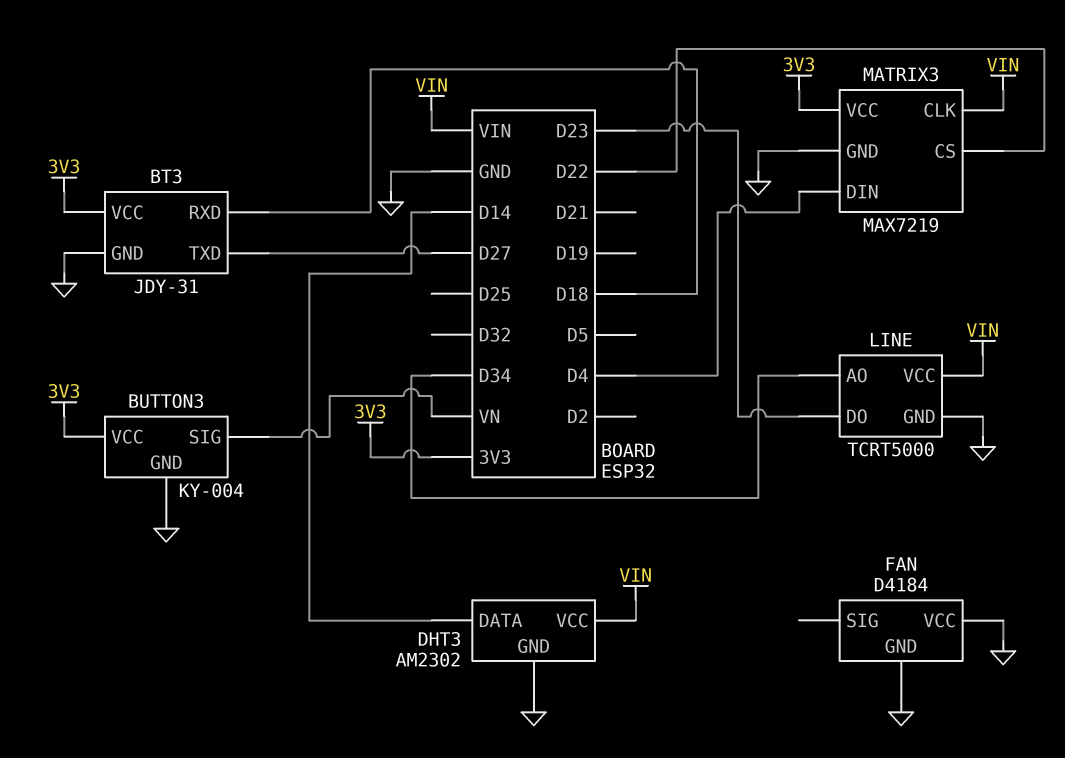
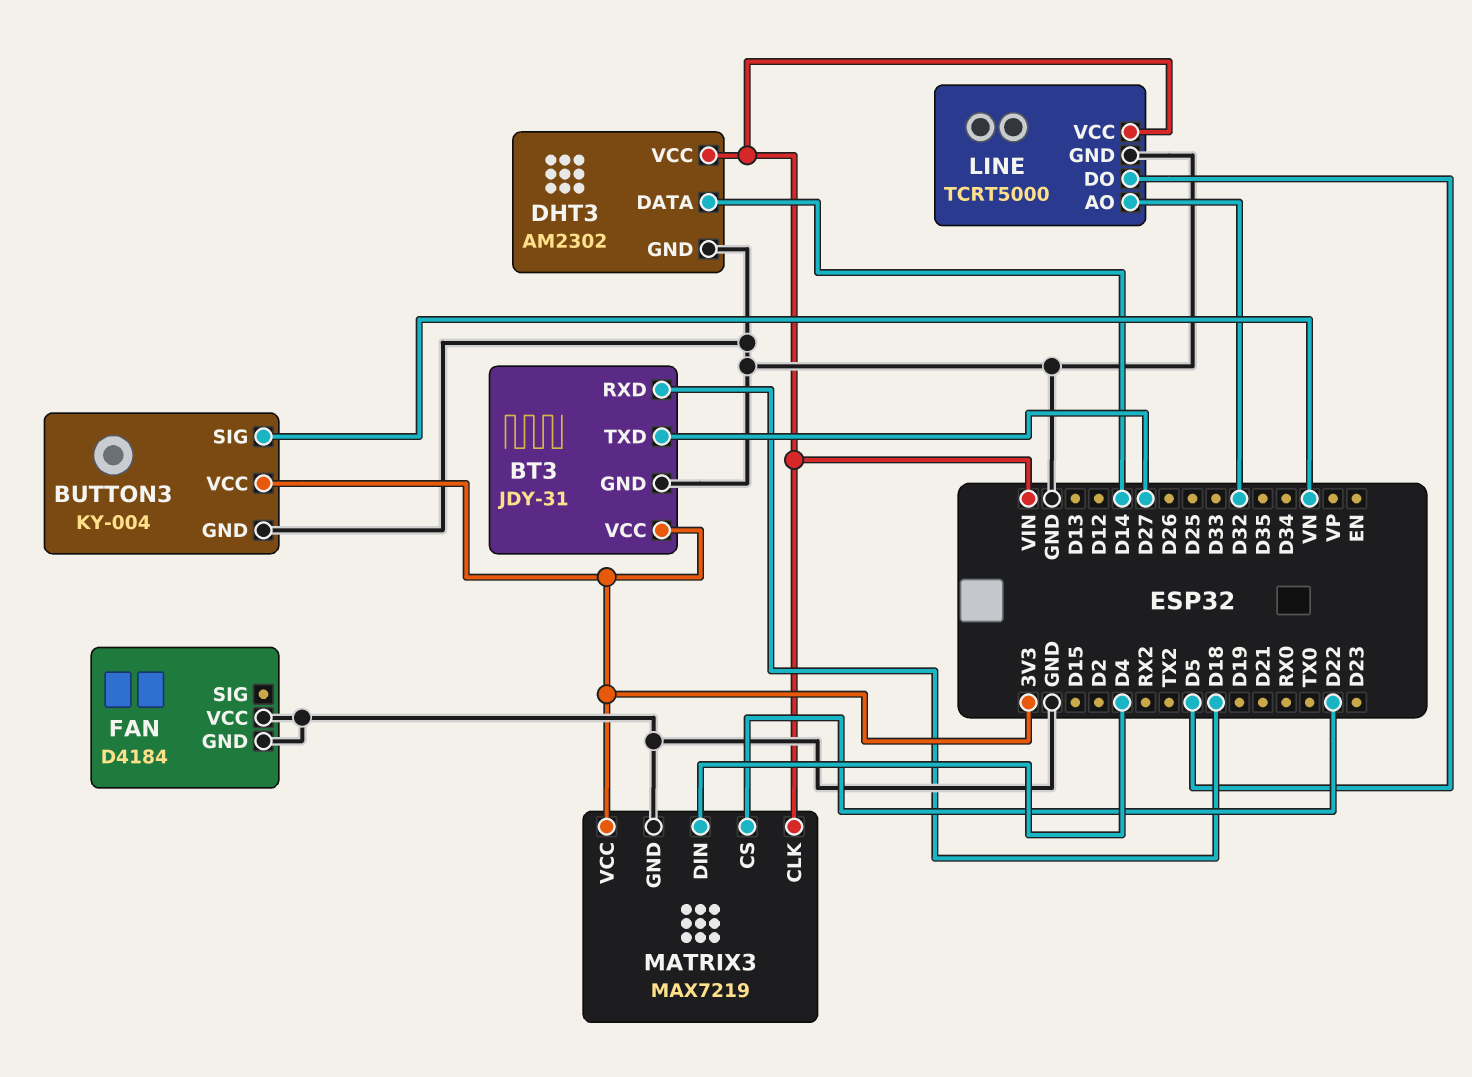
LINE pin AO: D34 -> D32
LINE pin DO: D23 -> D5

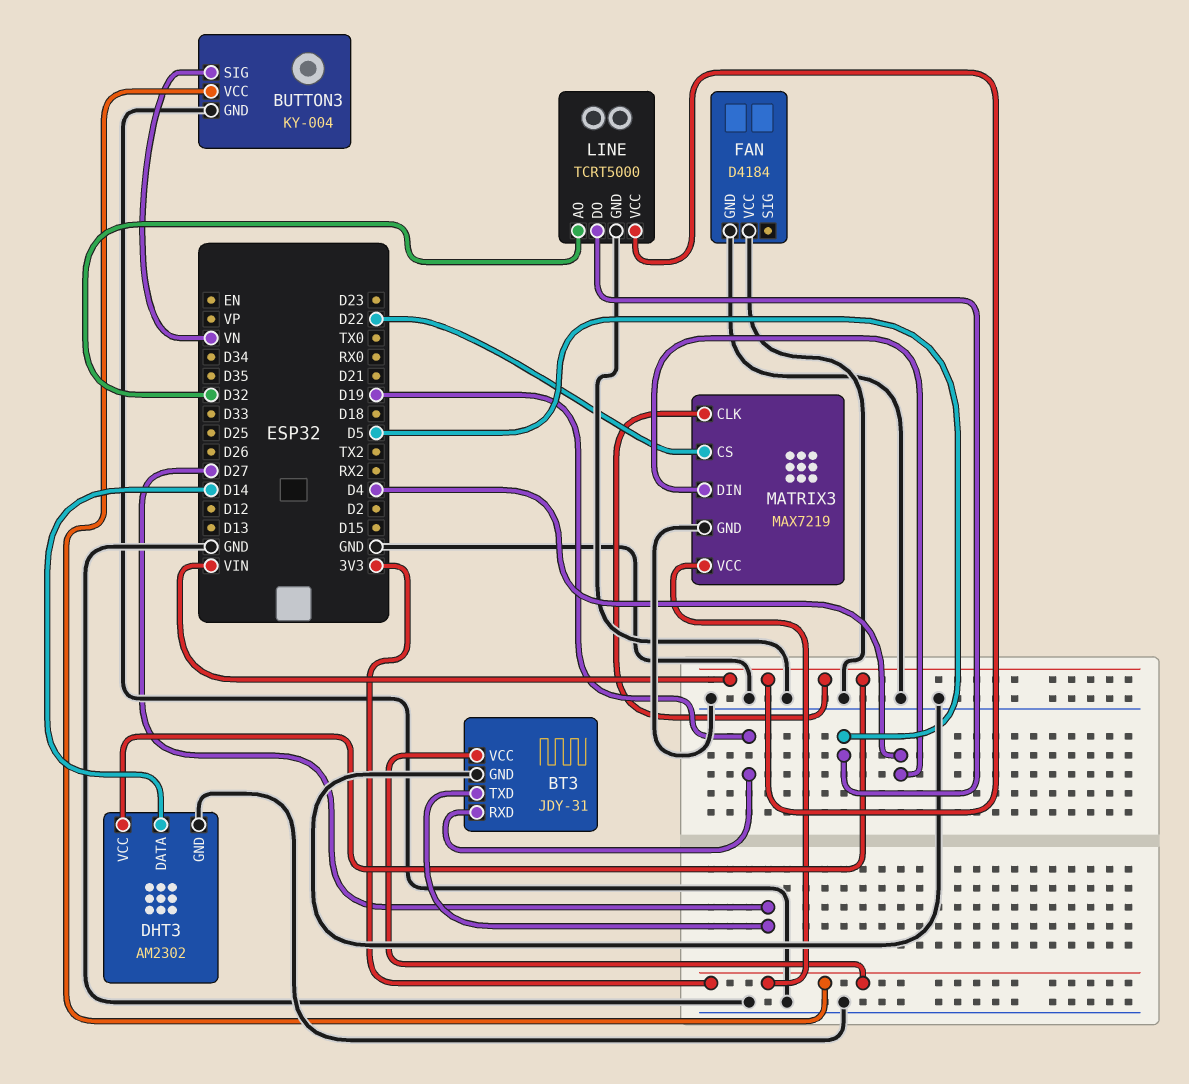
BT3 pin RXD: D18 -> D19

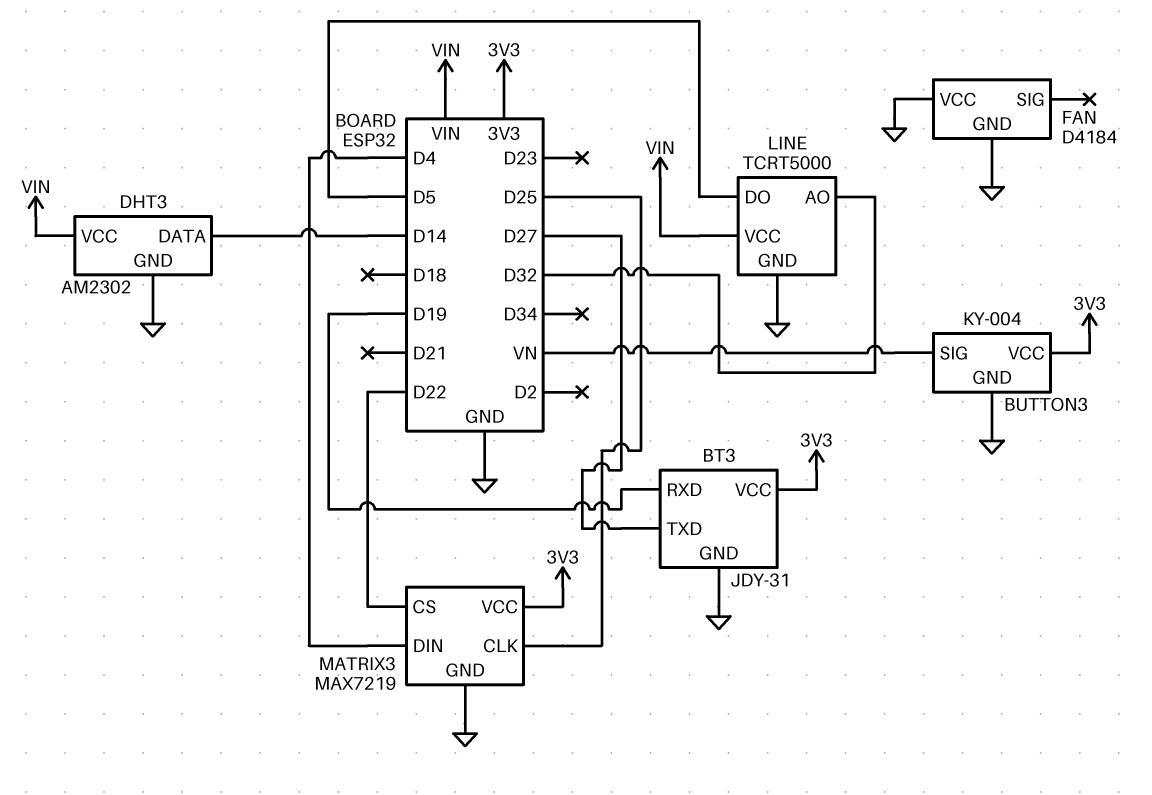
MATRIX3 pin CLK: VIN -> D25

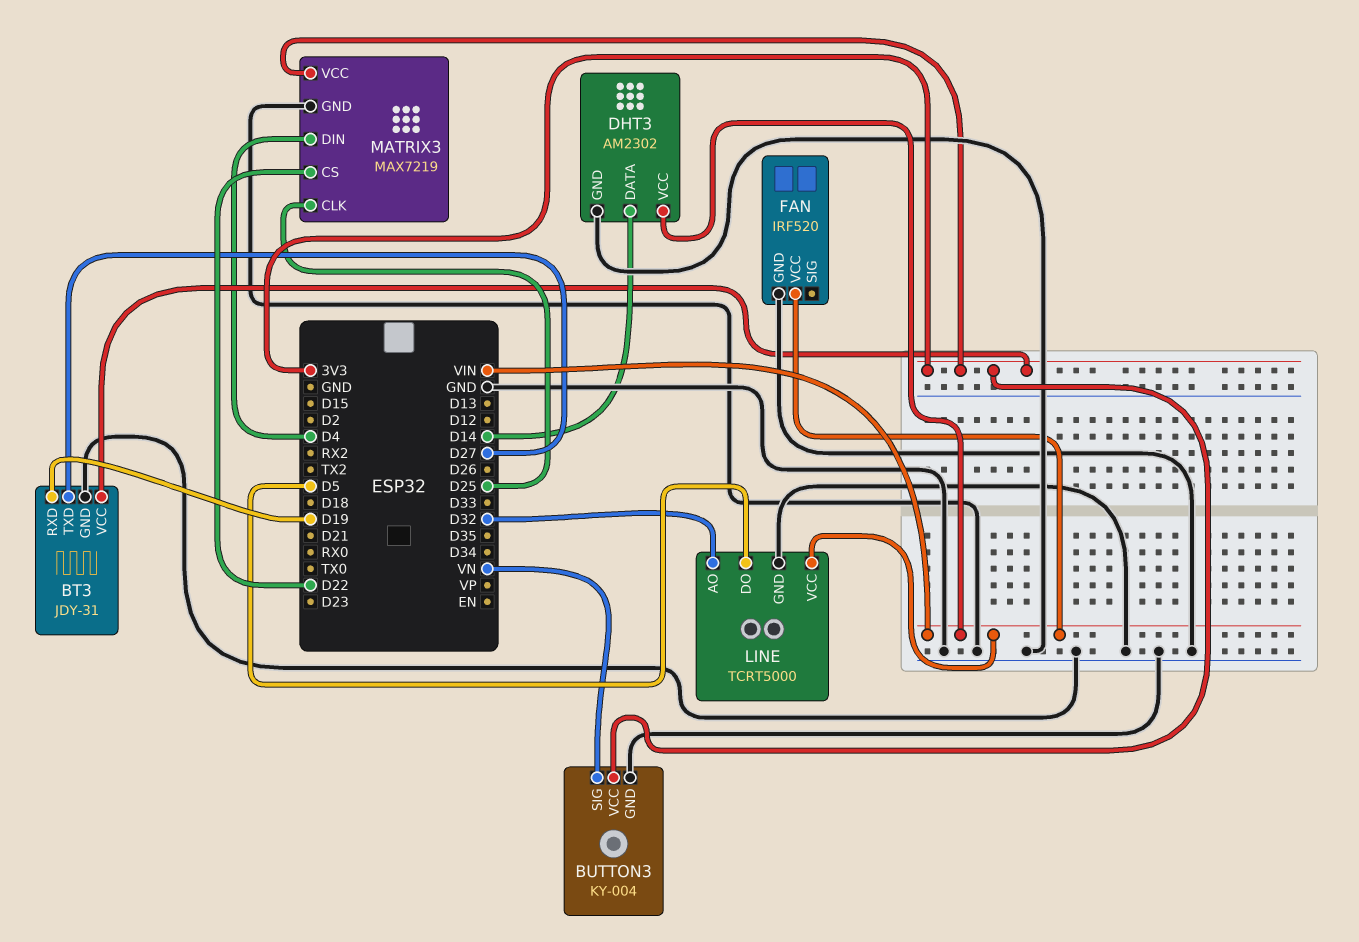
FAN: D4184 -> IRF520
FAN pin VCC: GND -> VIN

